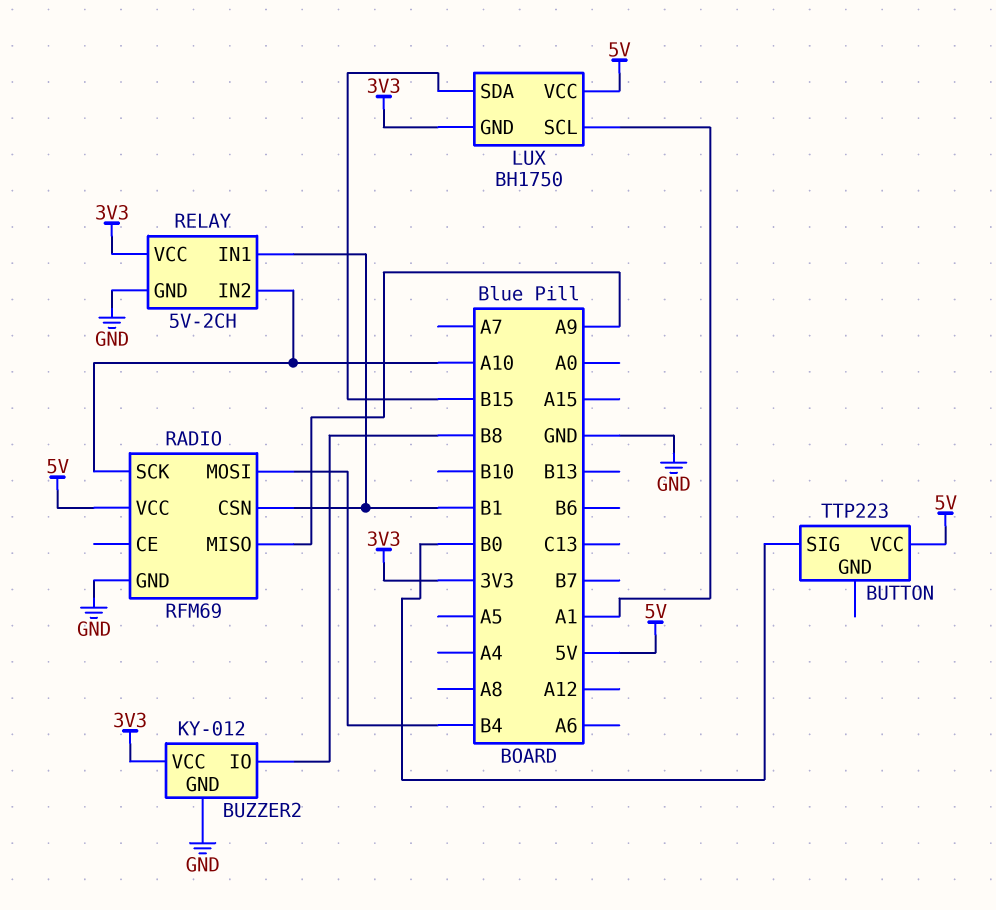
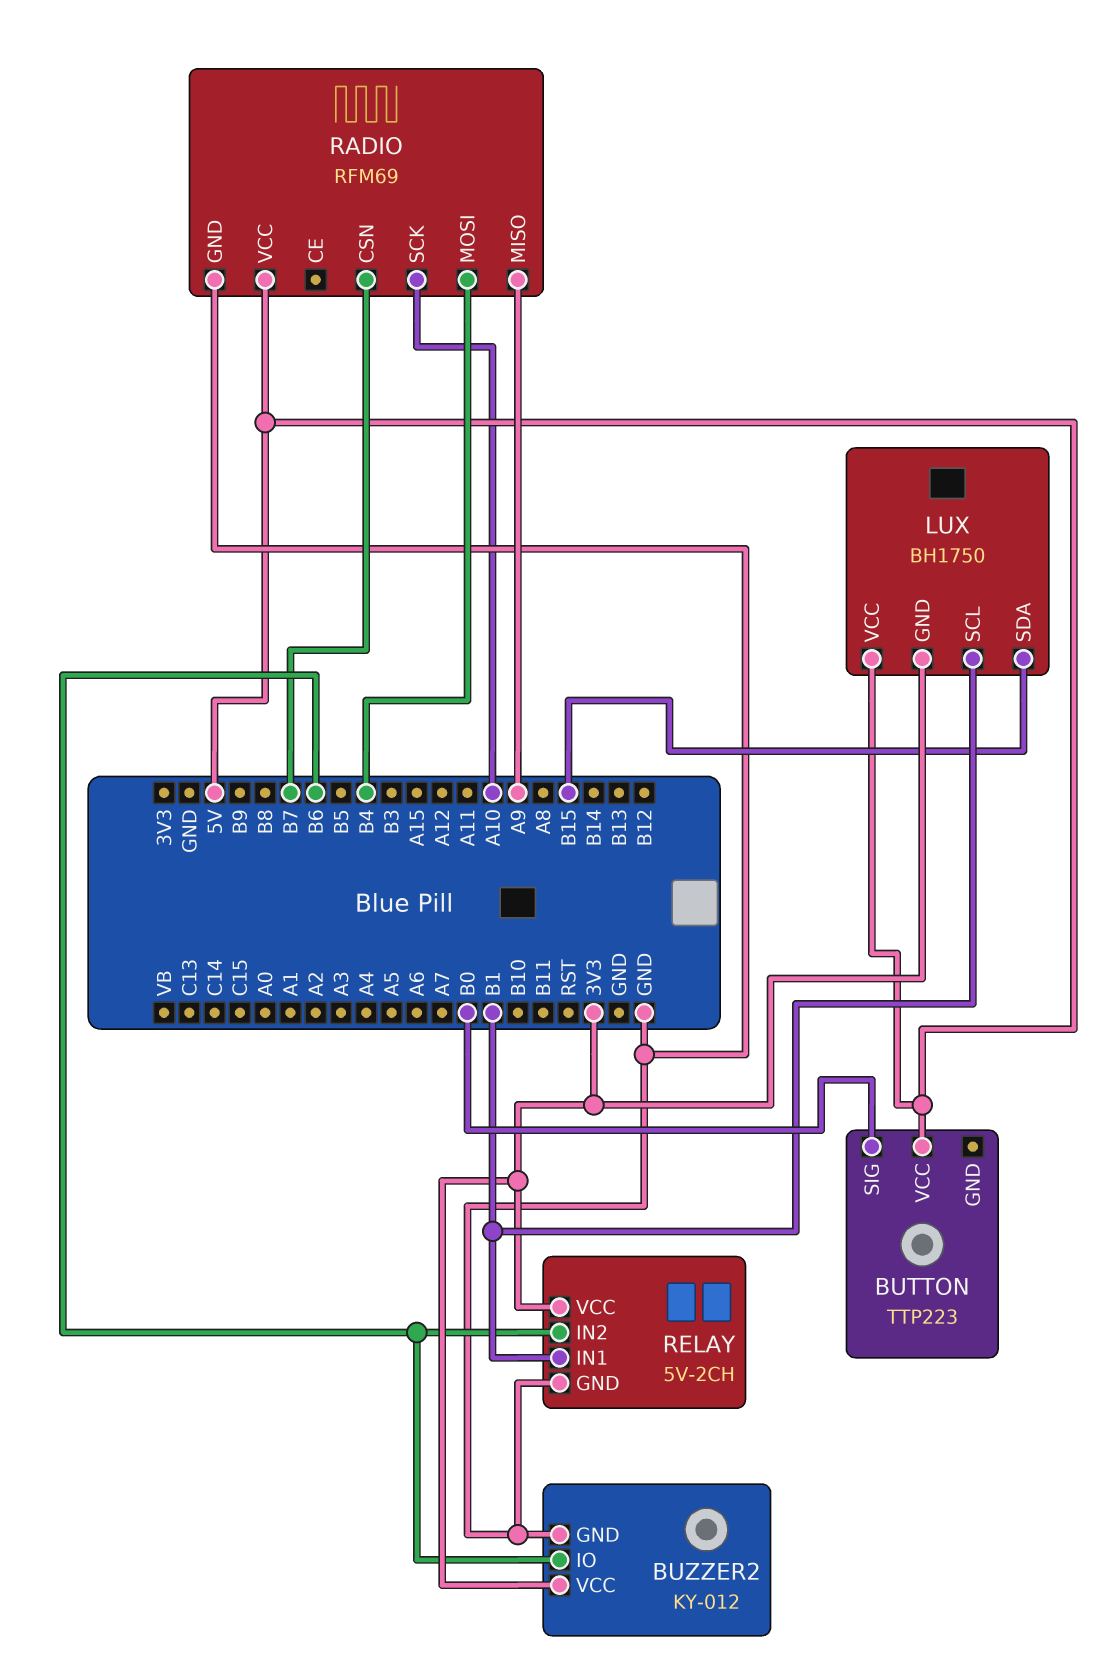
BUZZER2 pin IO: B8 -> B6
LUX pin SCL: A1 -> B1
RADIO pin CSN: B1 -> B7
RELAY pin IN2: A10 -> B6

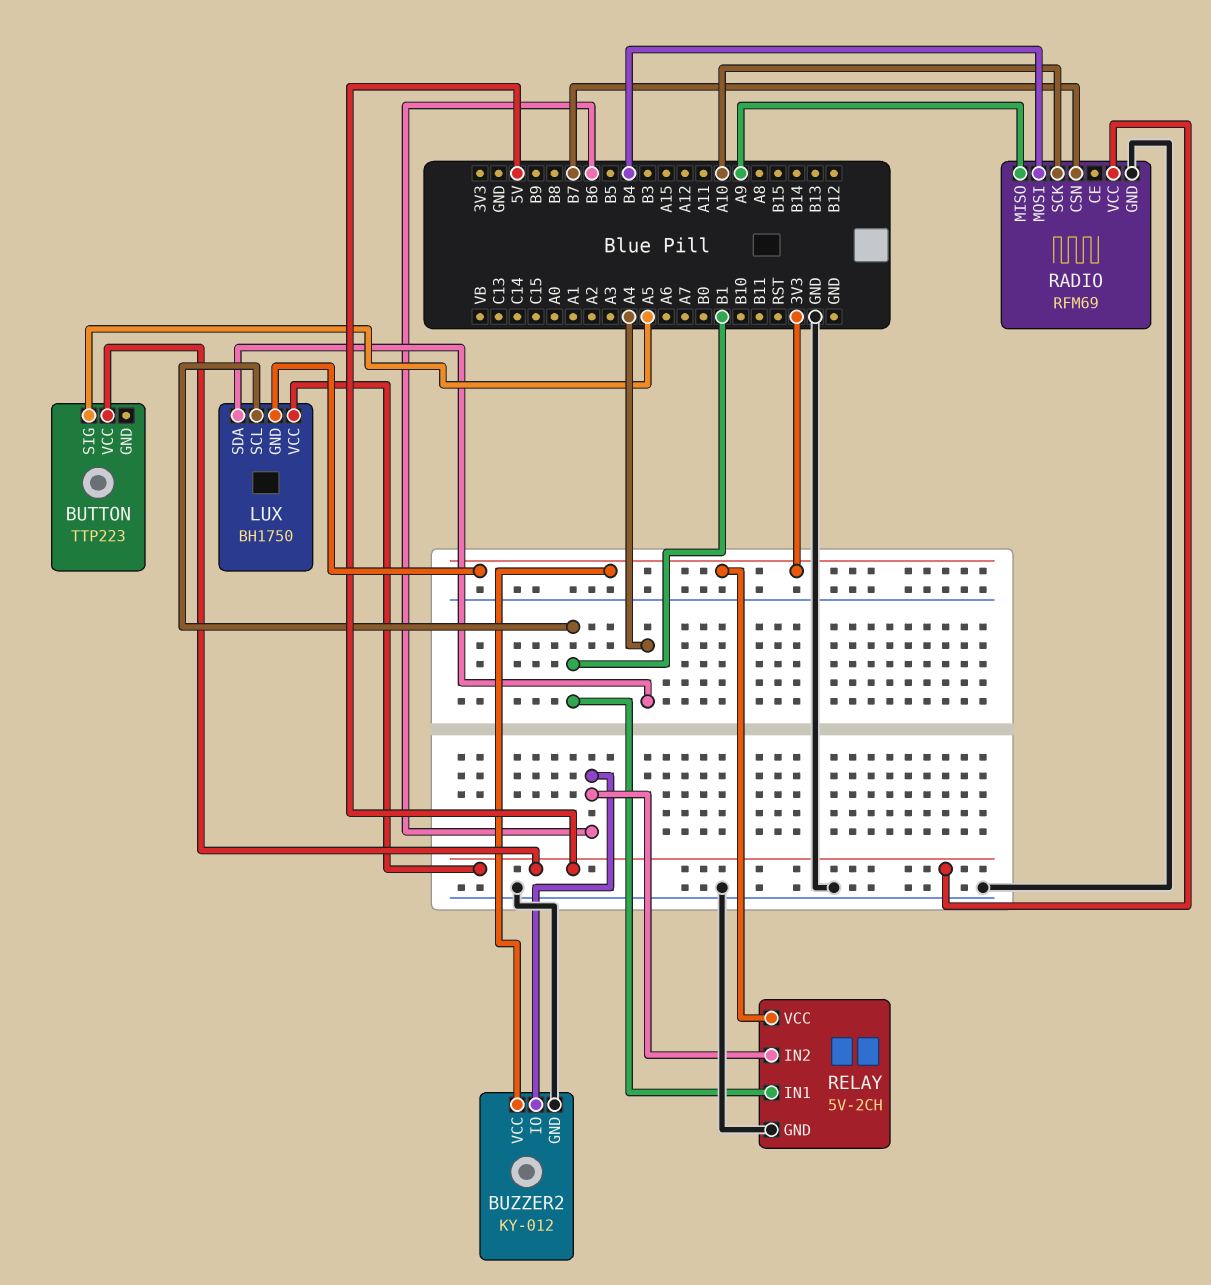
BUTTON pin SIG: B0 -> A5
LUX pin SDA: B15 -> A4

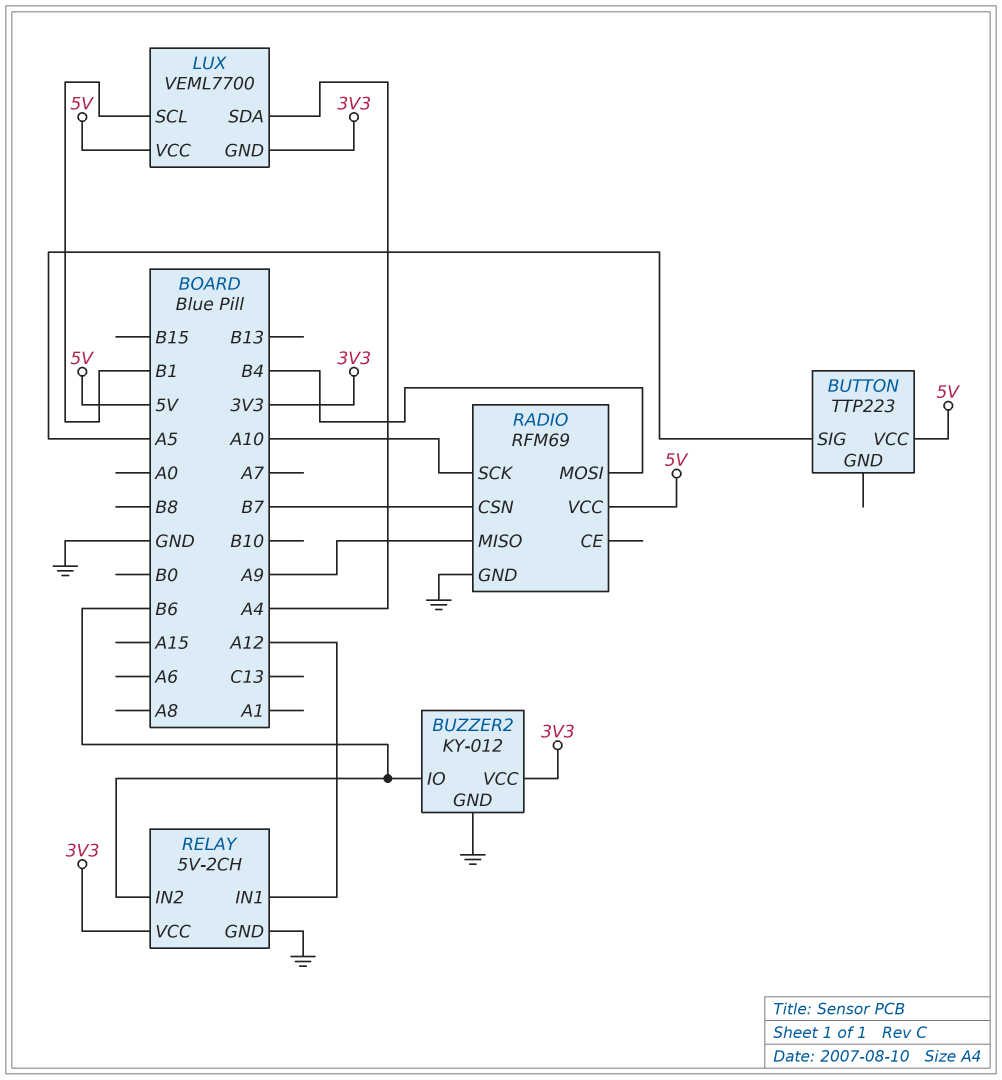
LUX: BH1750 -> VEML7700
RELAY pin IN1: B1 -> A12

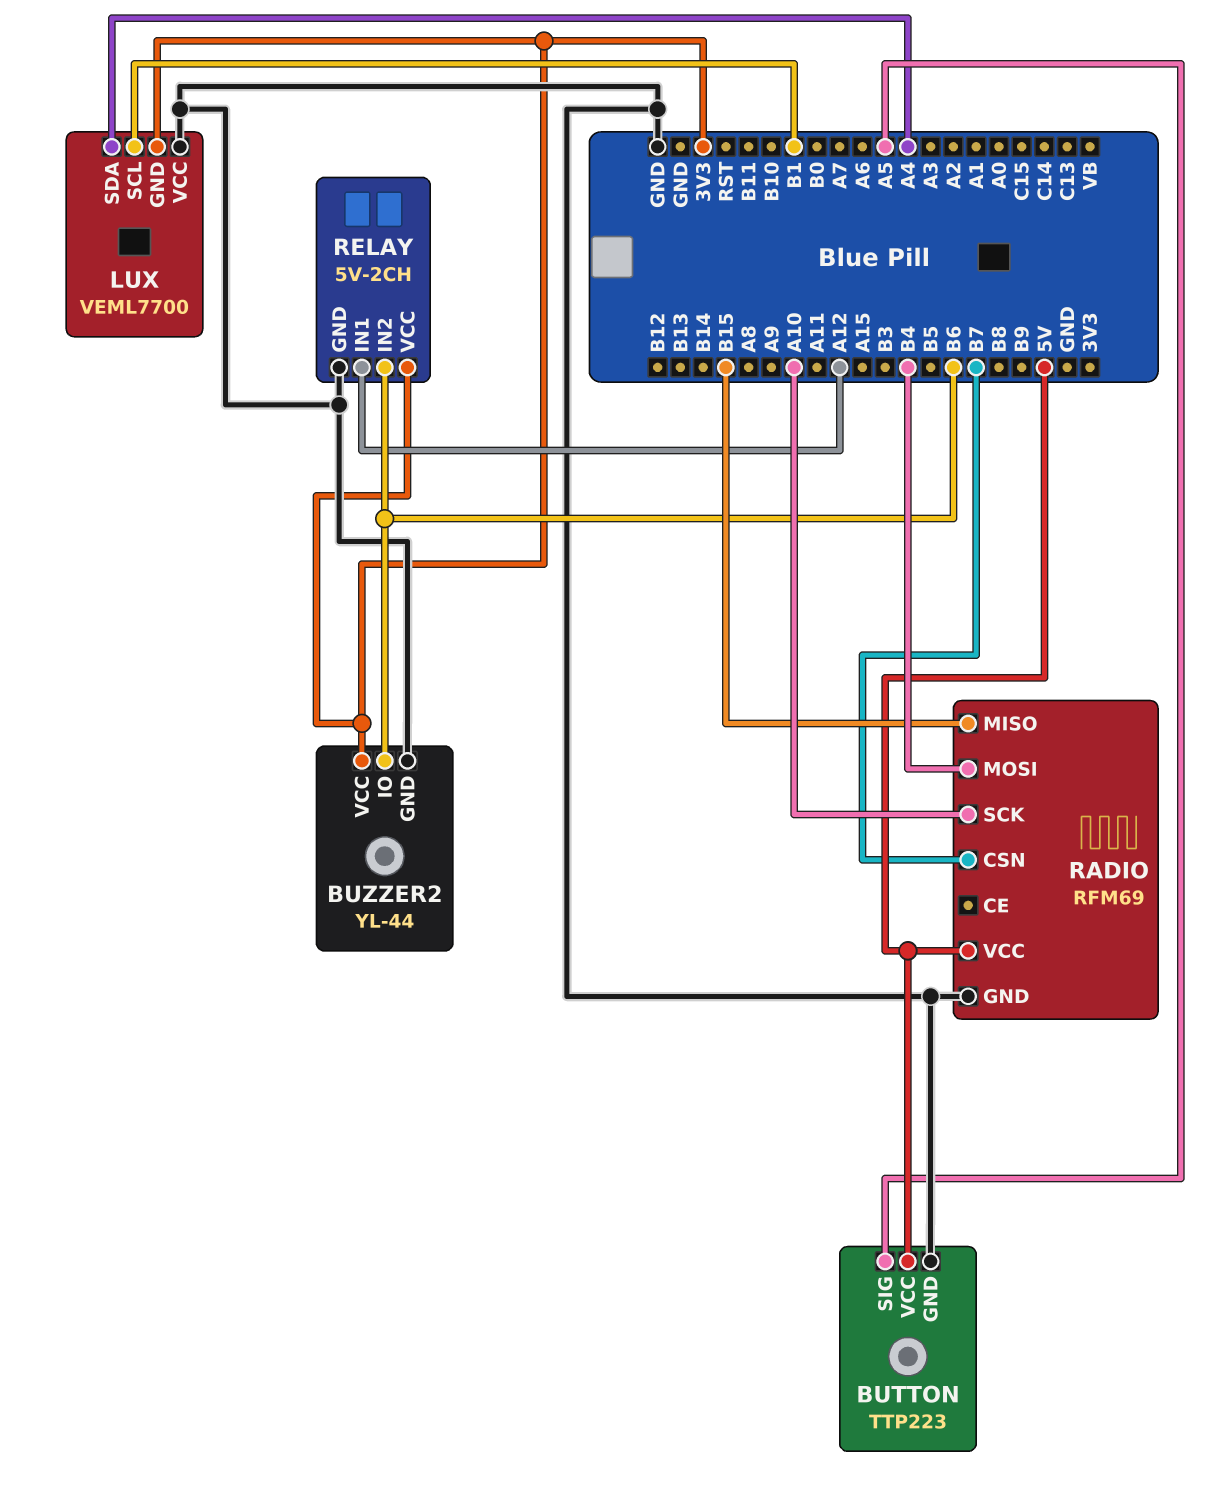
BUTTON pin GND: none -> GND
BUZZER2: KY-012 -> YL-44
LUX pin VCC: 5V -> GND
RADIO pin MISO: A9 -> B15

